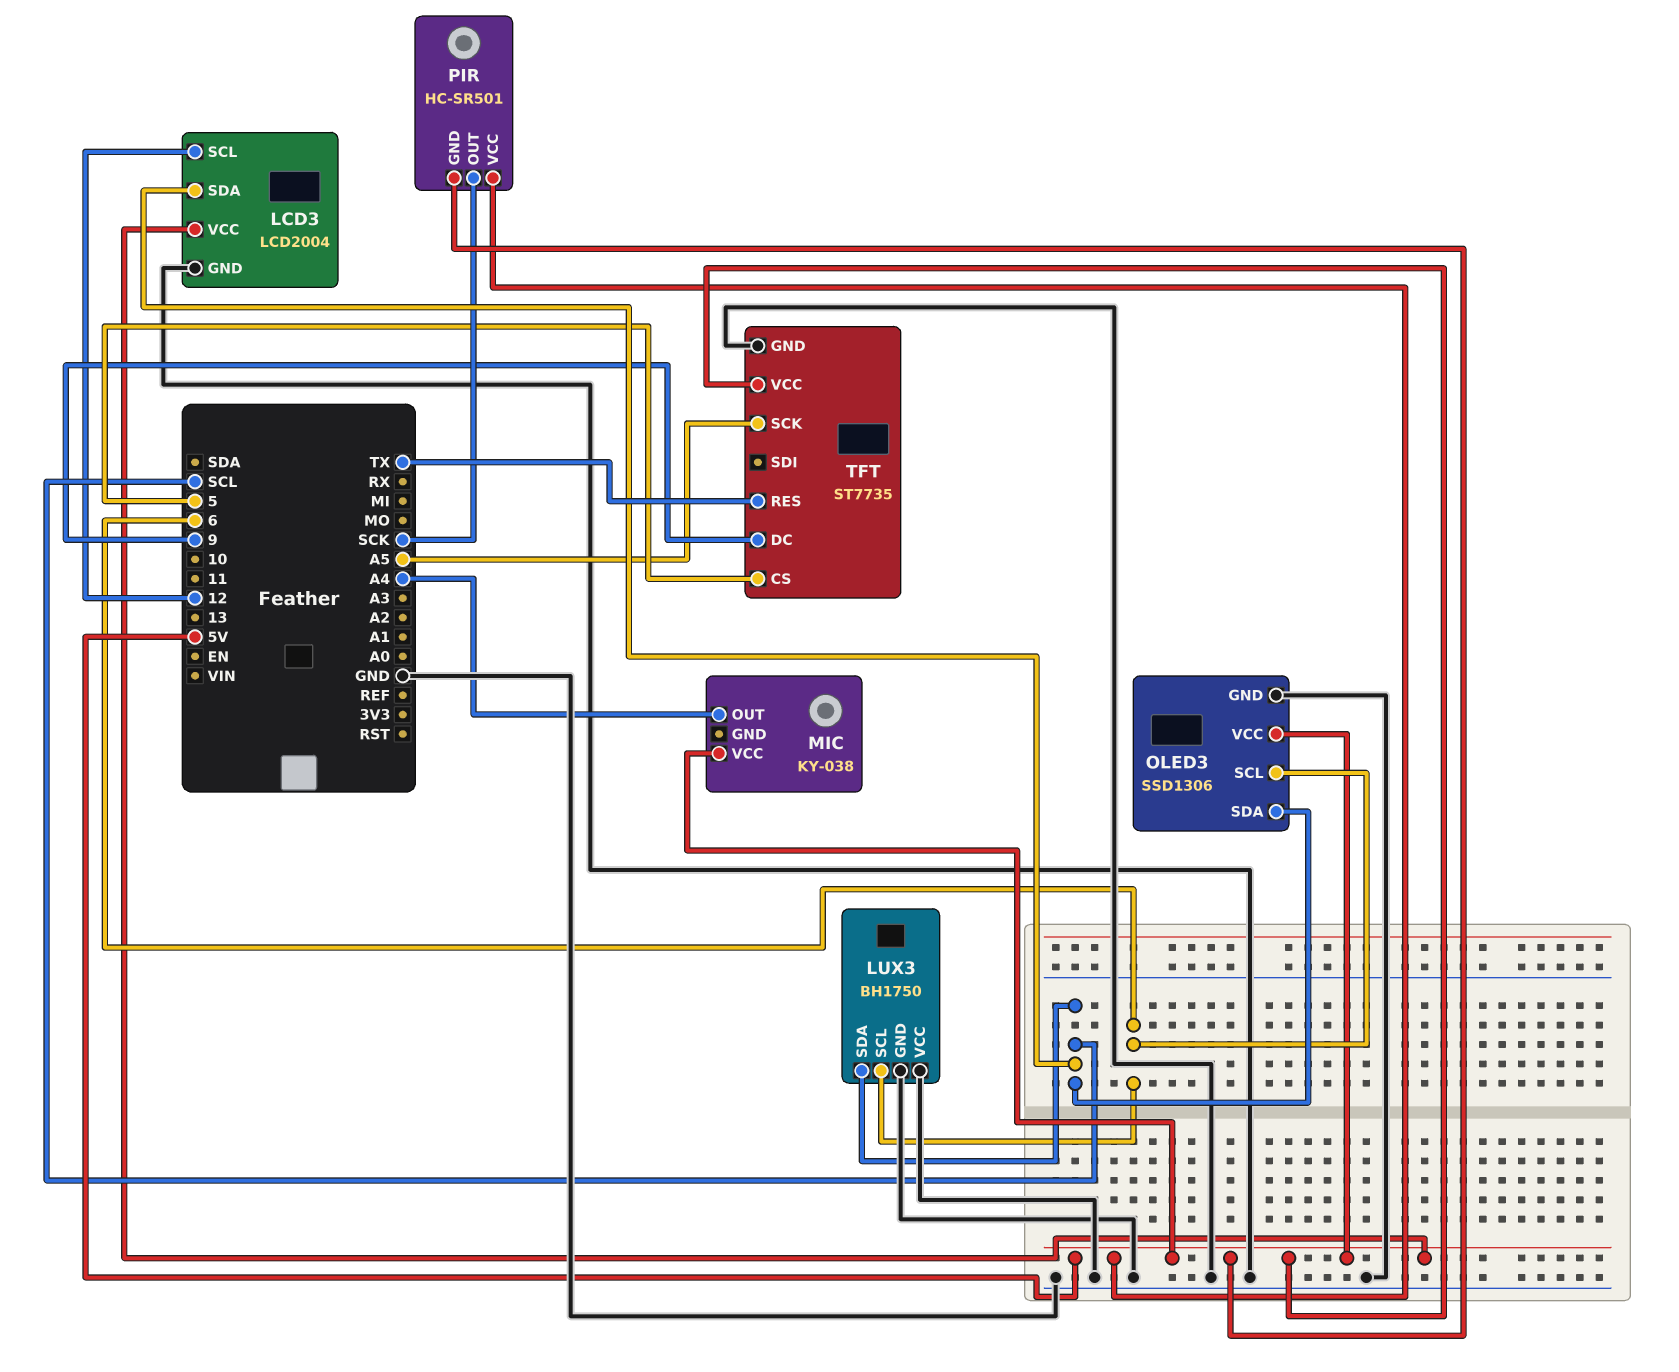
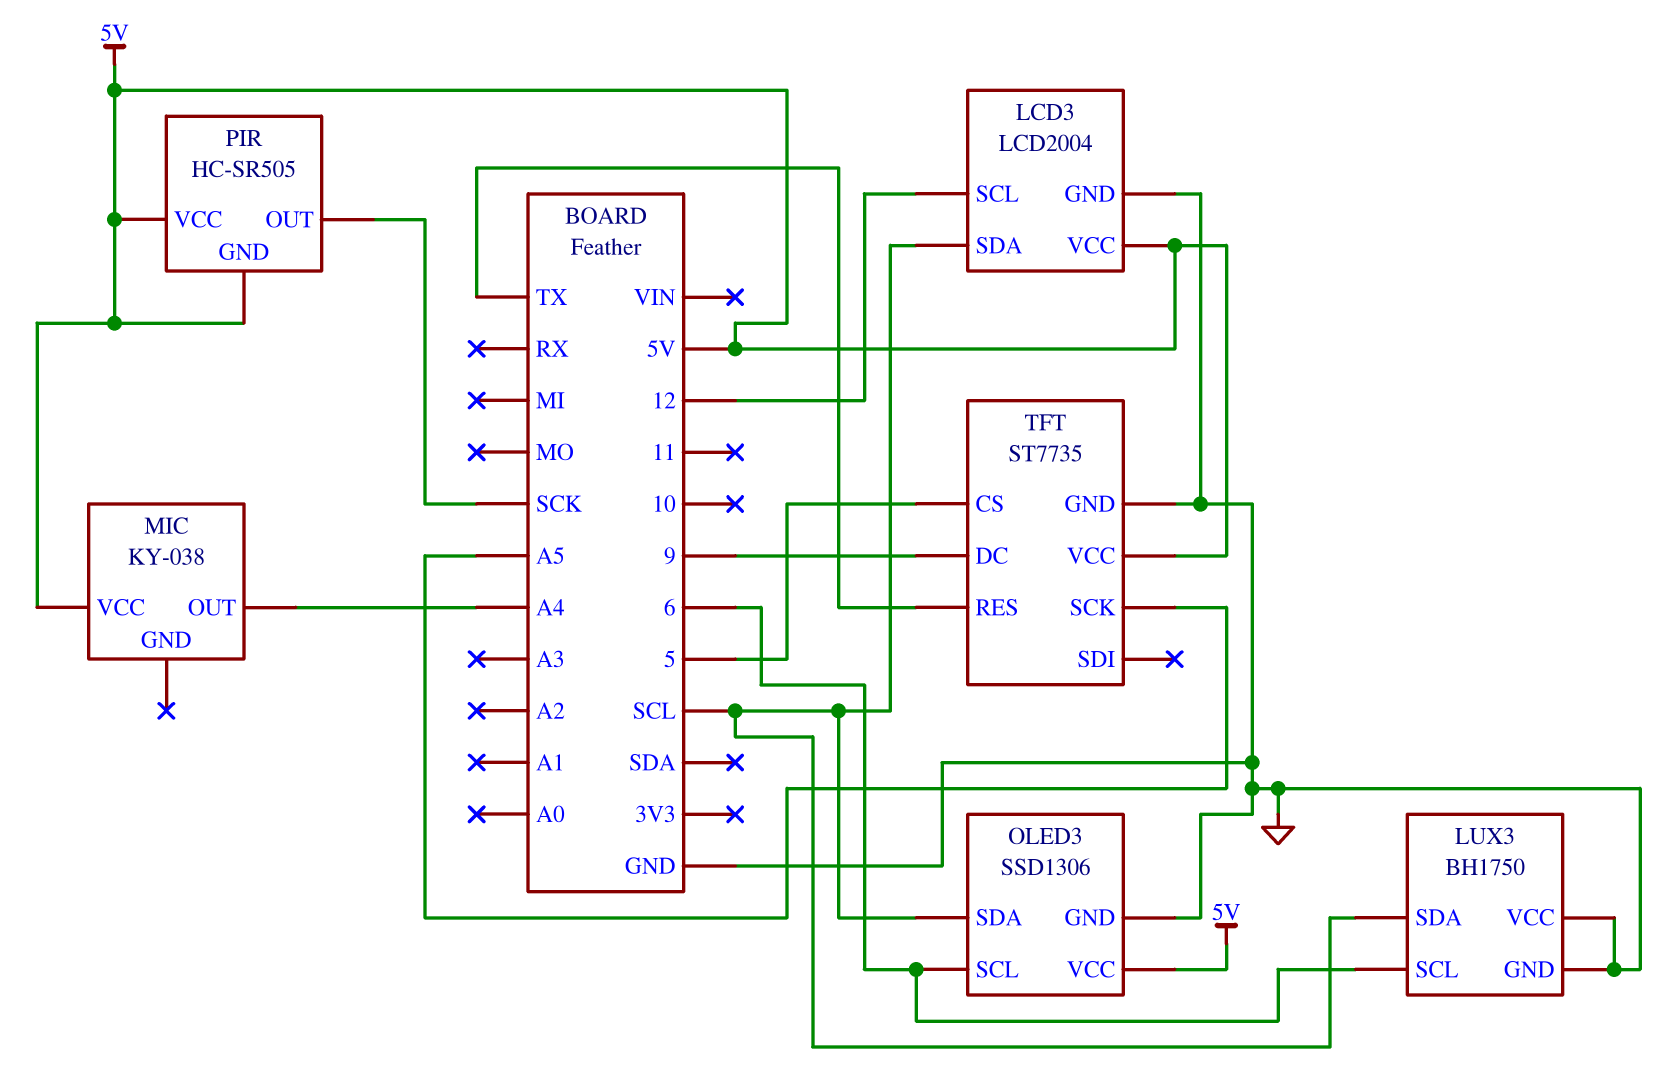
PIR: HC-SR501 -> HC-SR505

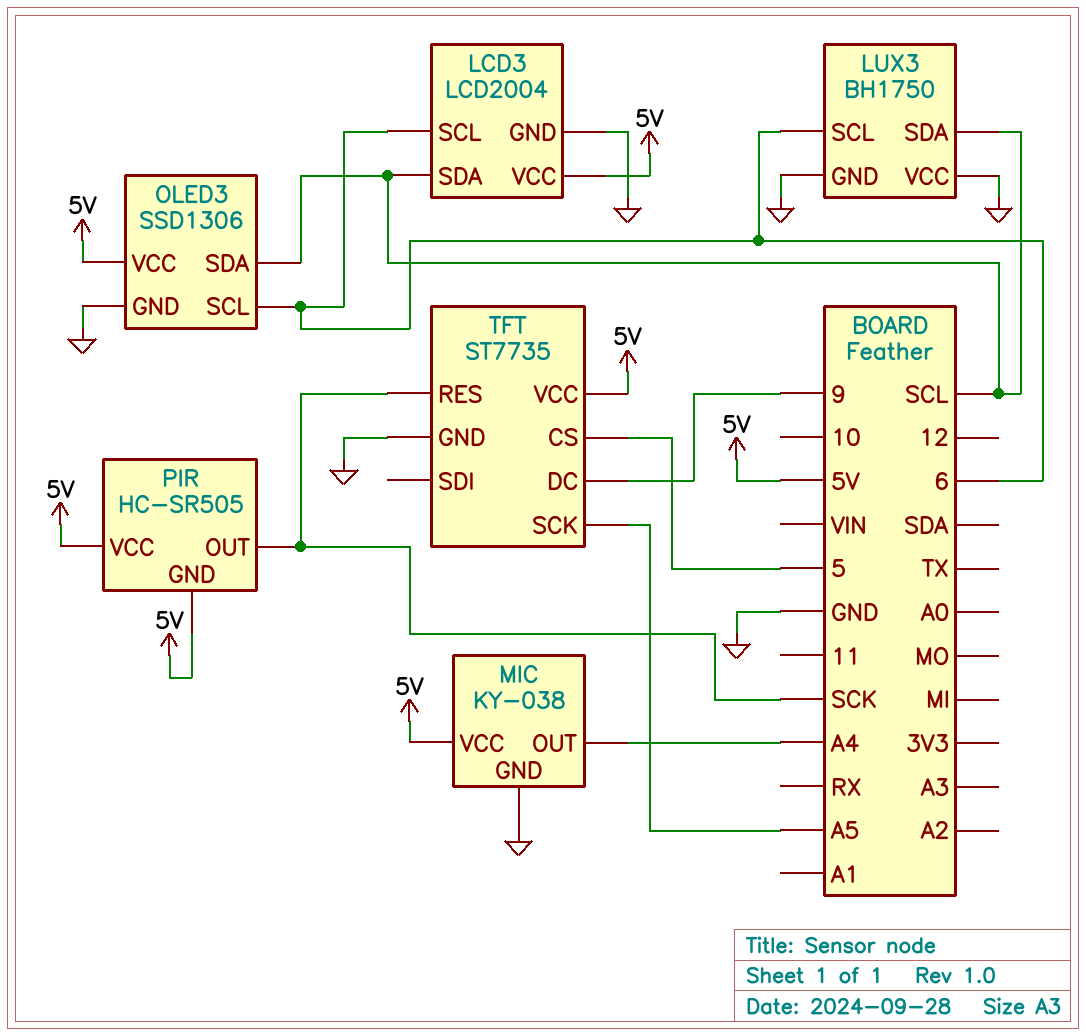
LCD3 pin SCL: 12 -> 6
MIC pin GND: none -> GND
TFT pin RES: TX -> SCK

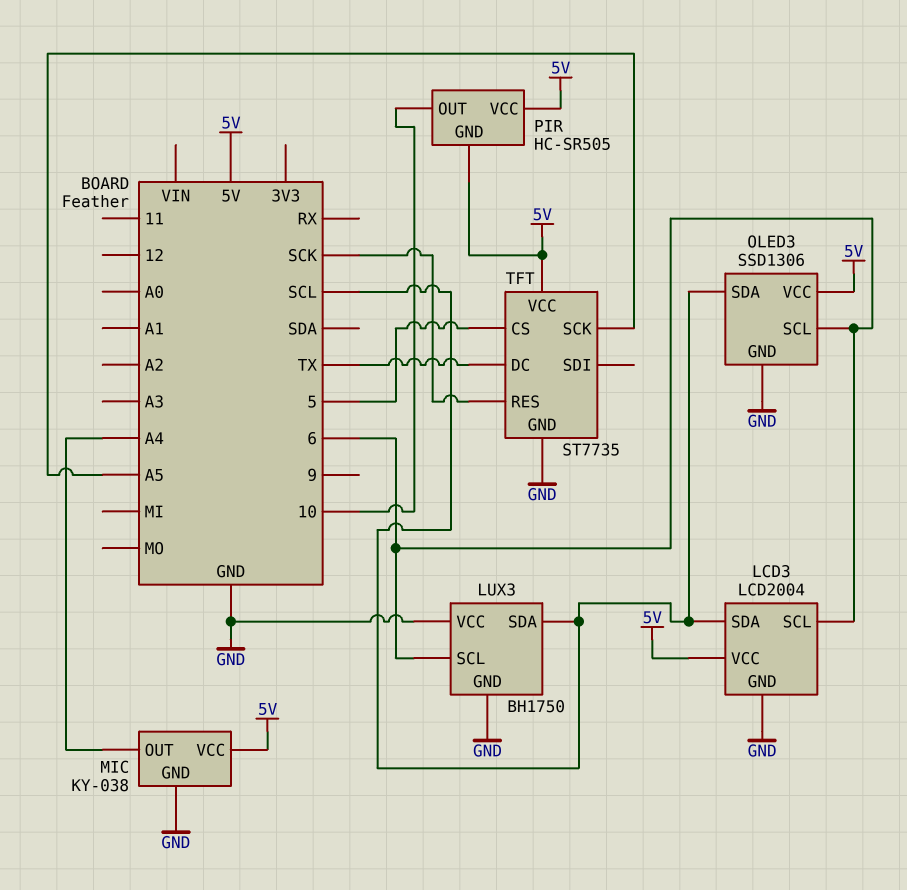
PIR pin OUT: SCK -> 10
TFT pin DC: 9 -> TX

